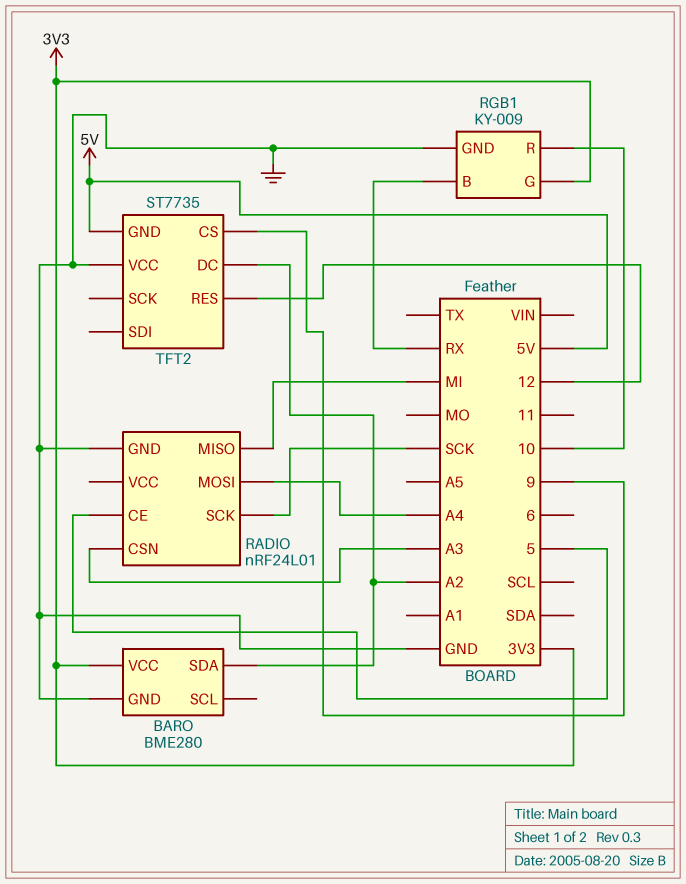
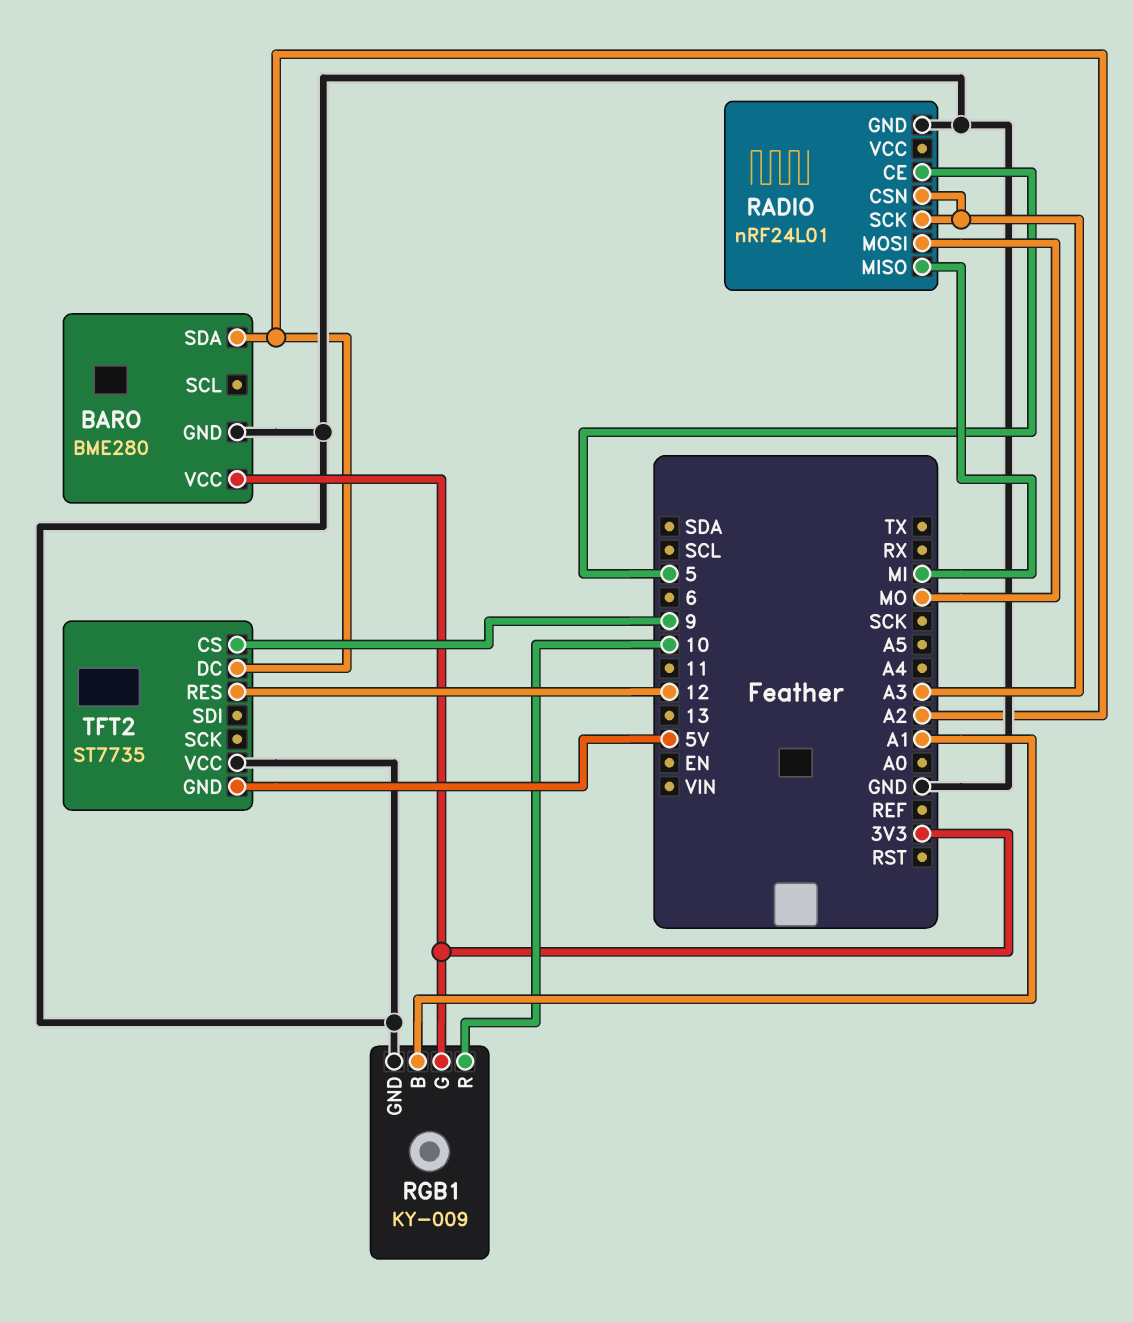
RADIO pin MOSI: A4 -> MO
RADIO pin SCK: SCK -> A3
RGB1 pin B: RX -> A1

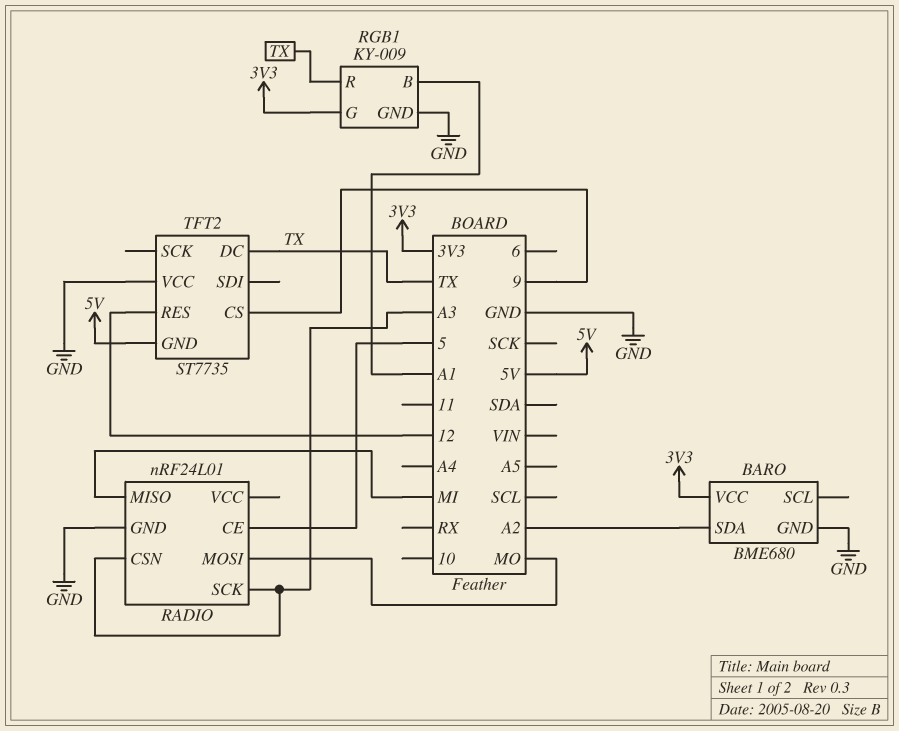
BARO: BME280 -> BME680
RGB1 pin R: 10 -> TX
TFT2 pin DC: A2 -> TX

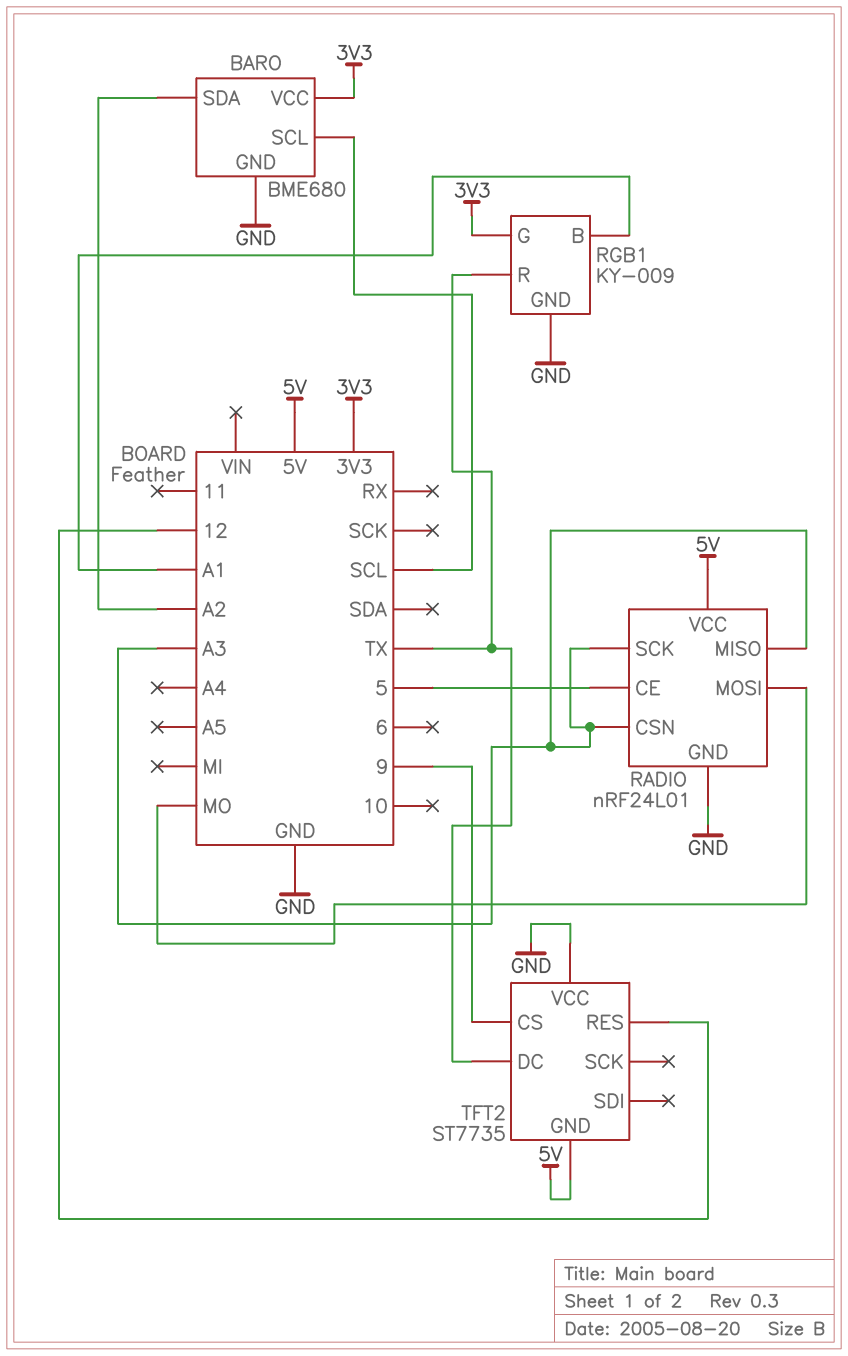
BARO pin SCL: none -> SCL
RADIO pin MISO: MI -> A3
RADIO pin VCC: none -> 5V

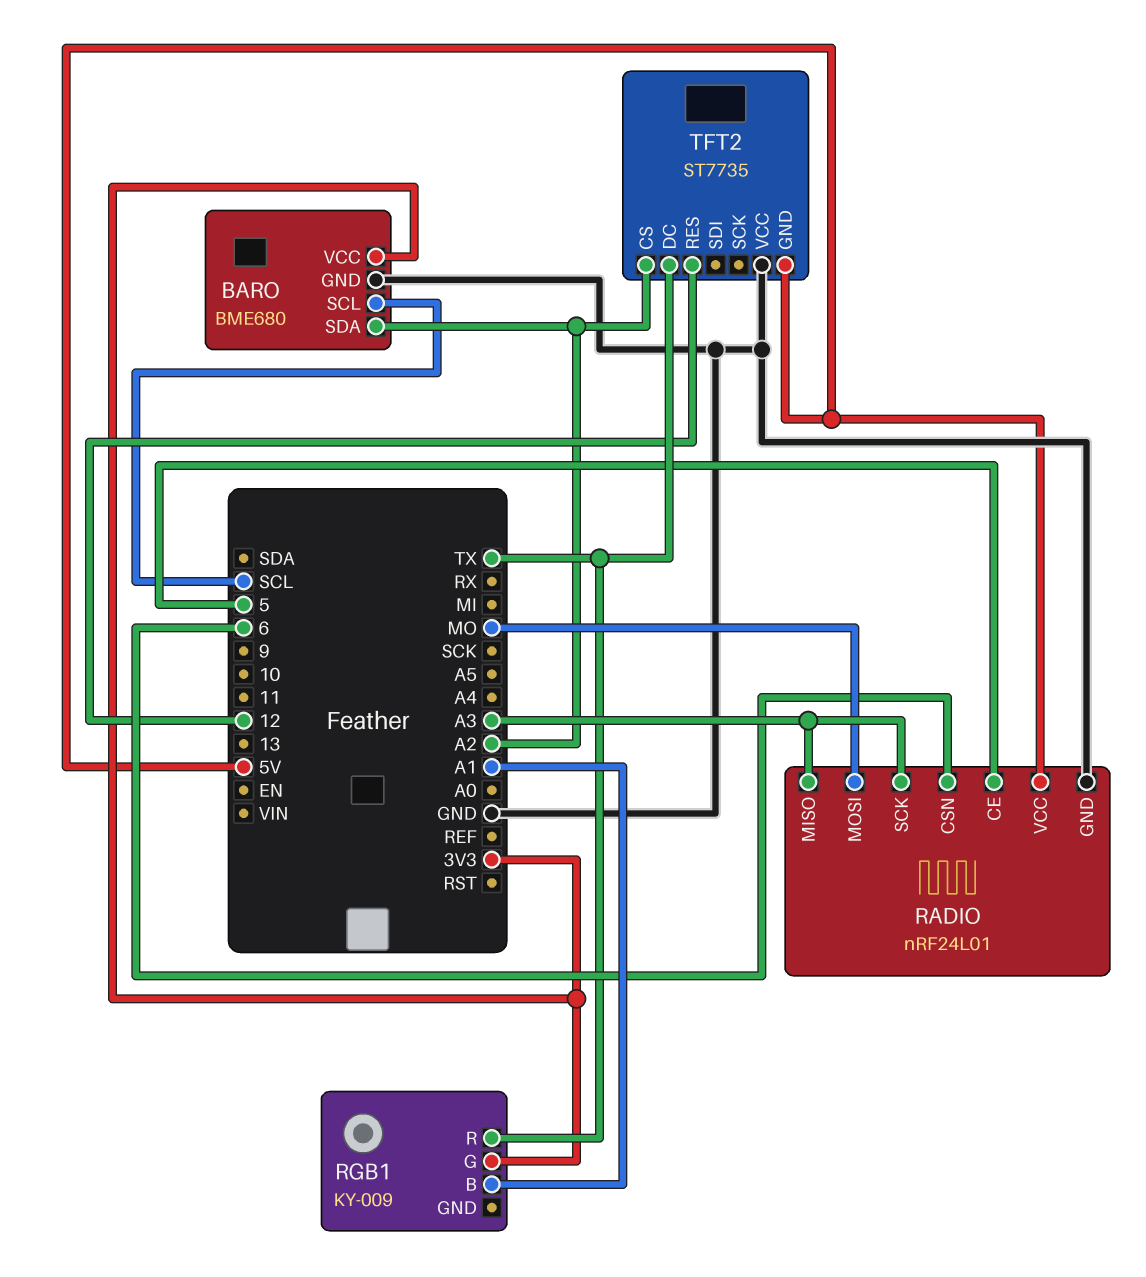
RADIO pin CSN: A3 -> 6
RGB1 pin GND: GND -> none
TFT2 pin CS: 9 -> A2

